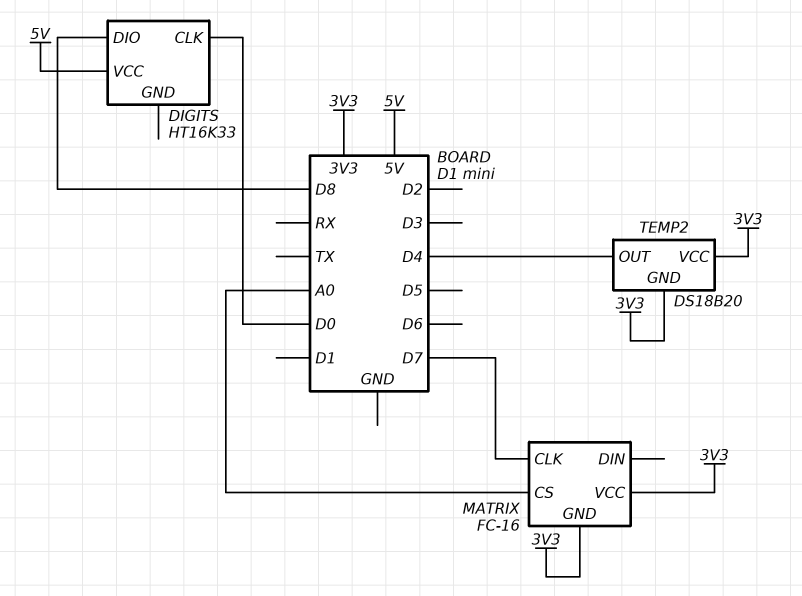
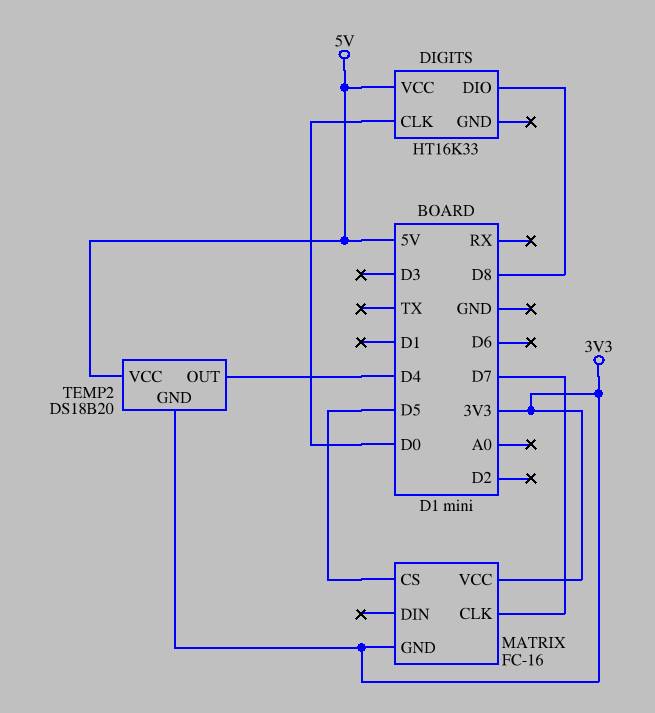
MATRIX pin CS: A0 -> D5
TEMP2 pin VCC: 3V3 -> 5V

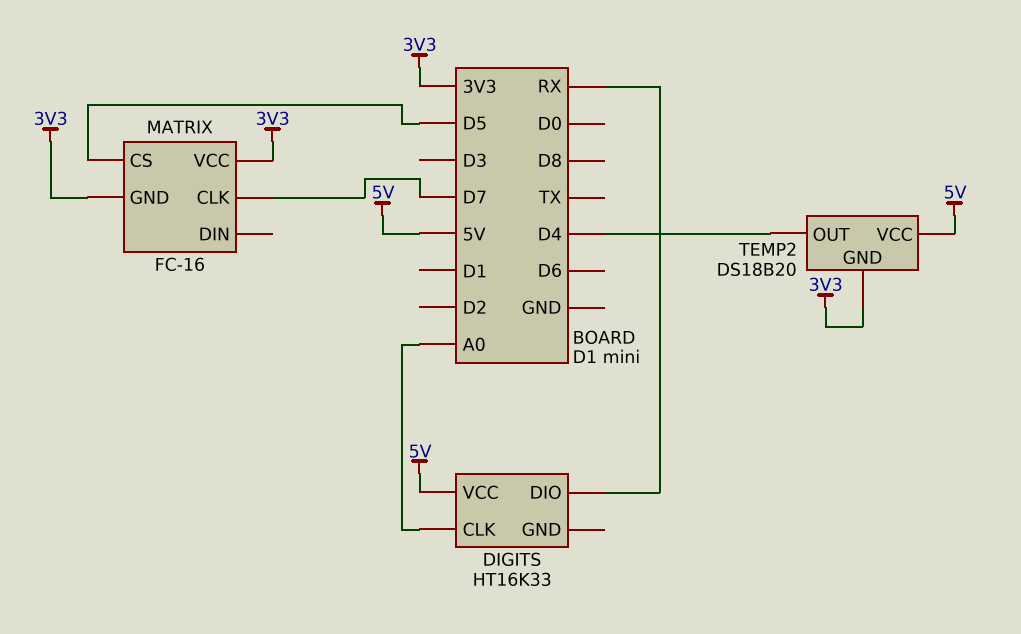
DIGITS pin CLK: D0 -> A0
DIGITS pin DIO: D8 -> RX

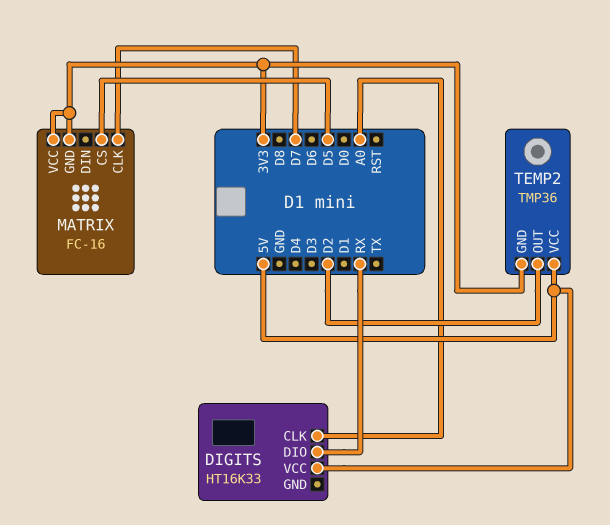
TEMP2: DS18B20 -> TMP36
TEMP2 pin OUT: D4 -> D2

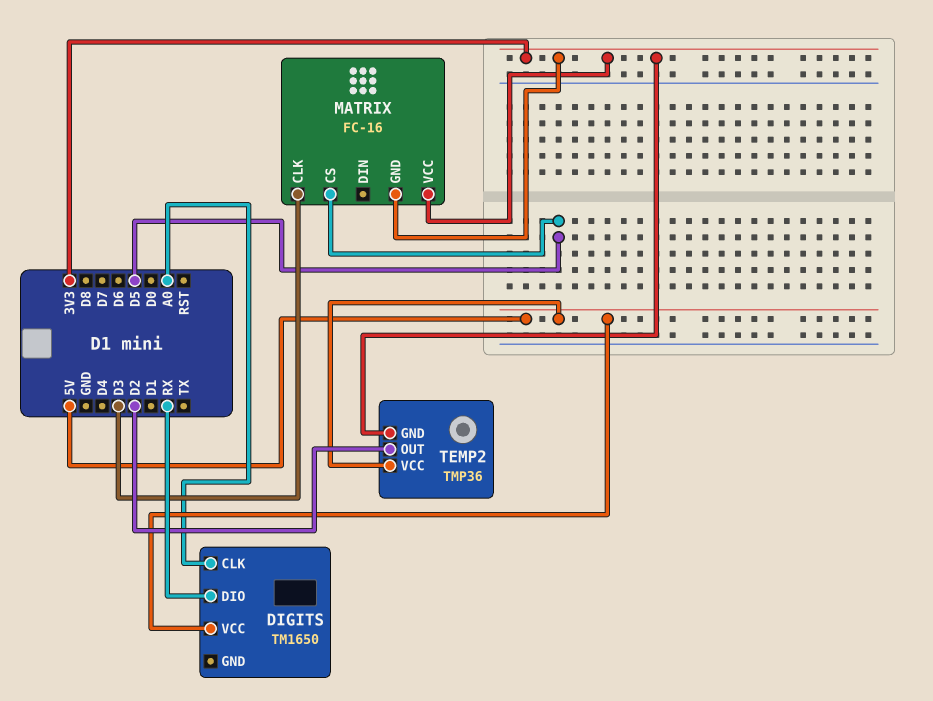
DIGITS: HT16K33 -> TM1650
MATRIX pin CLK: D7 -> D3

